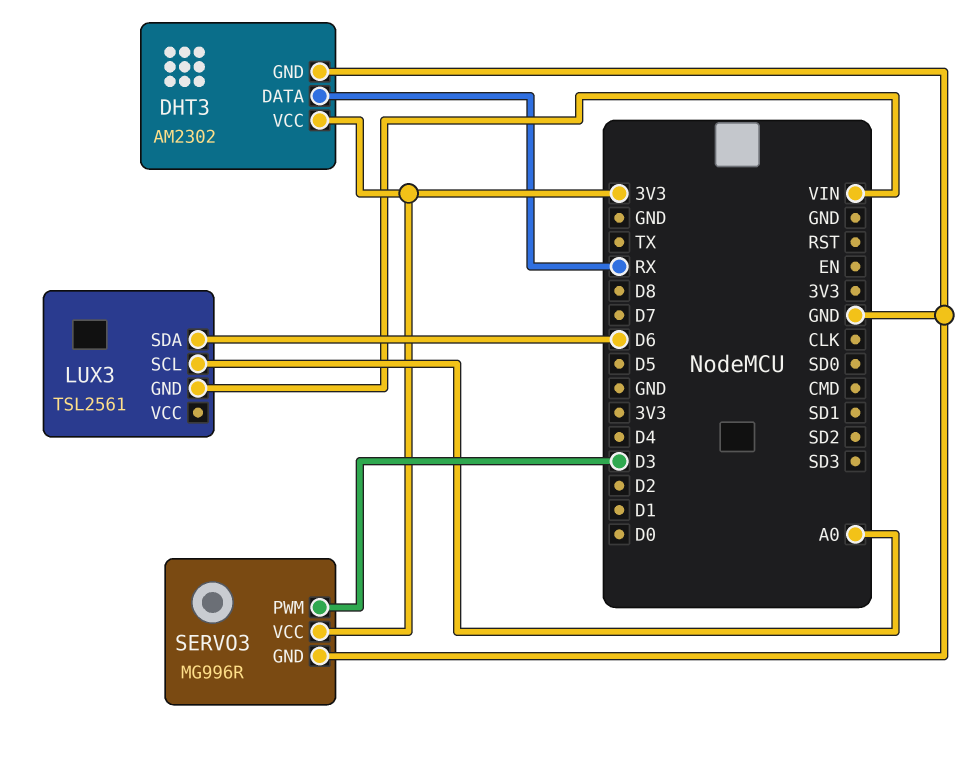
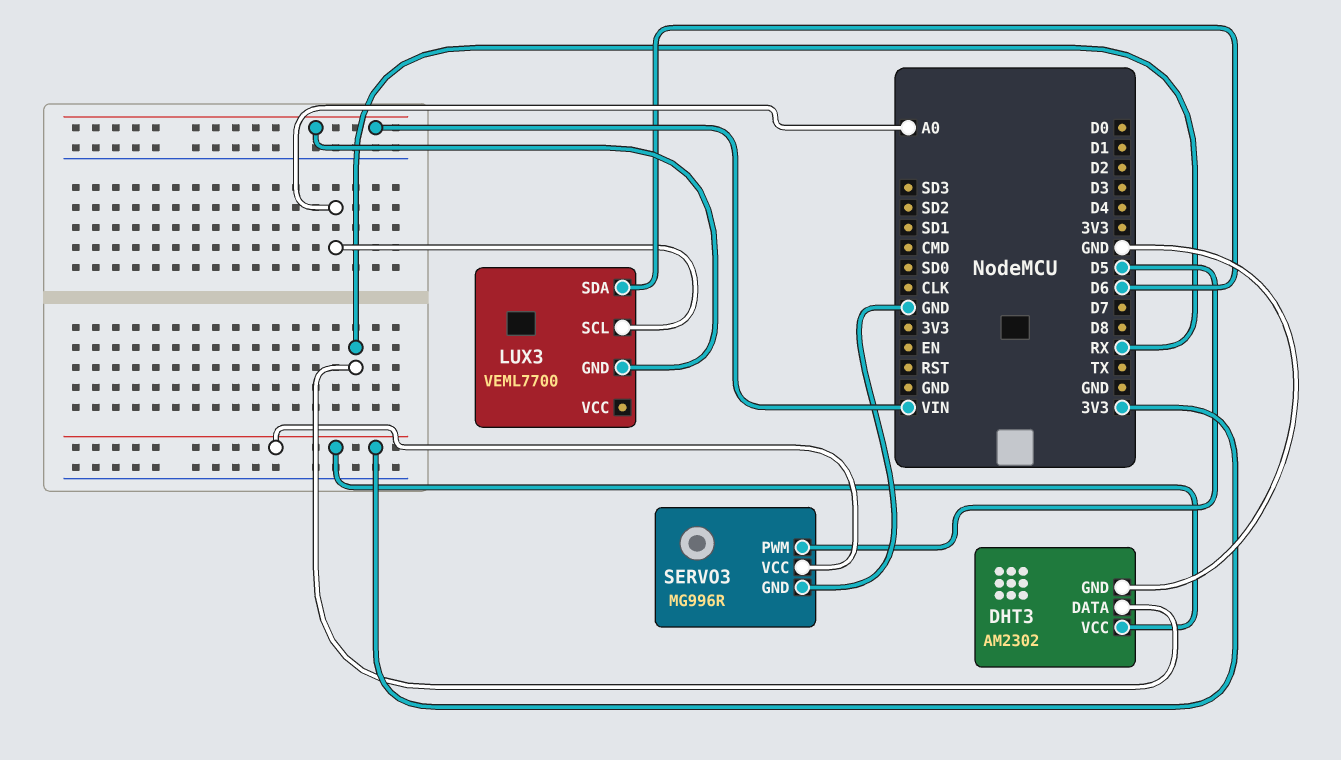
LUX3: TSL2561 -> VEML7700
SERVO3 pin PWM: D3 -> D5

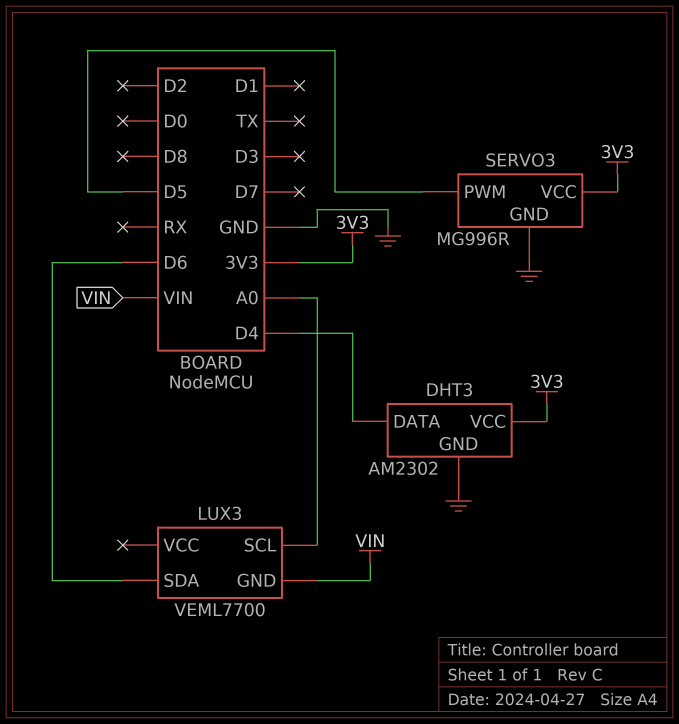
DHT3 pin DATA: RX -> D4

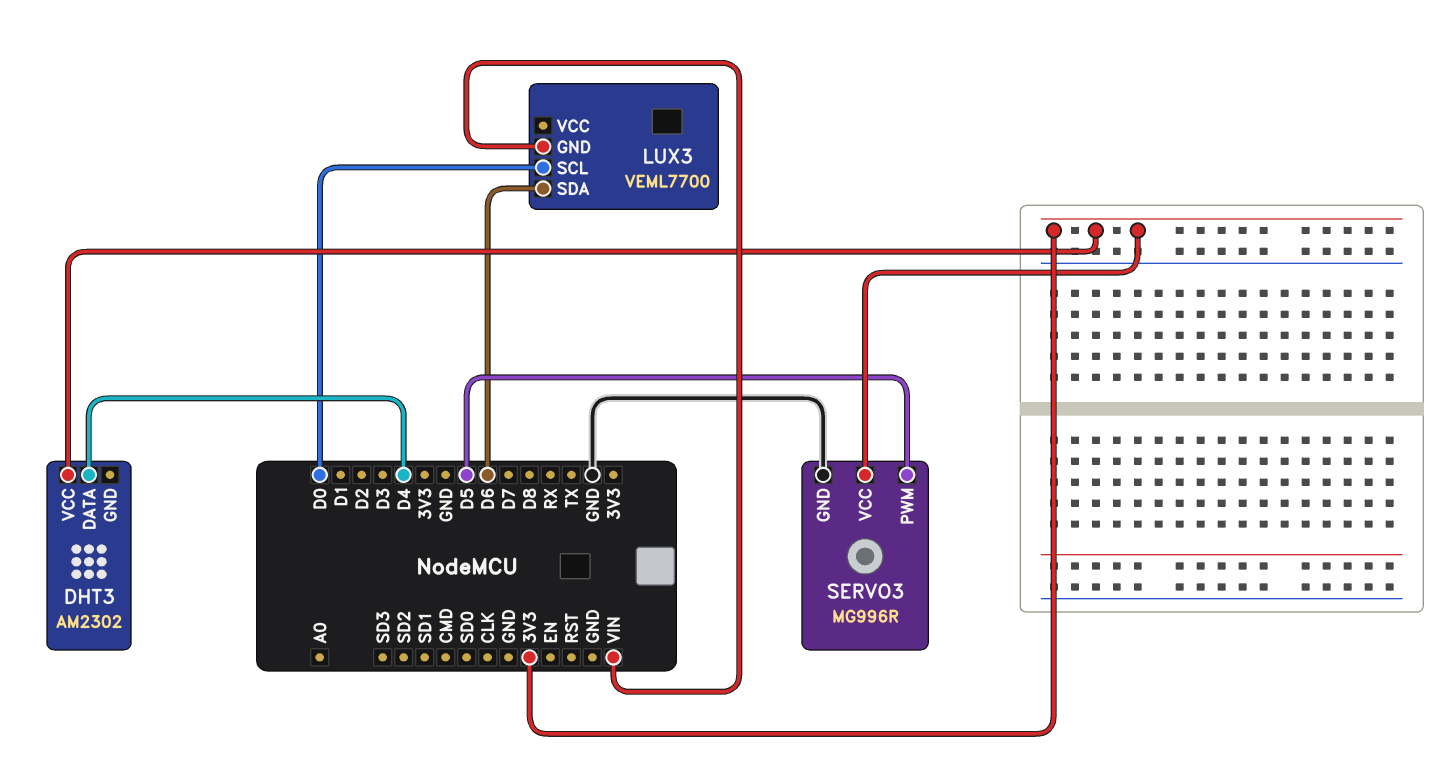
DHT3 pin GND: GND -> none
LUX3 pin SCL: A0 -> D0

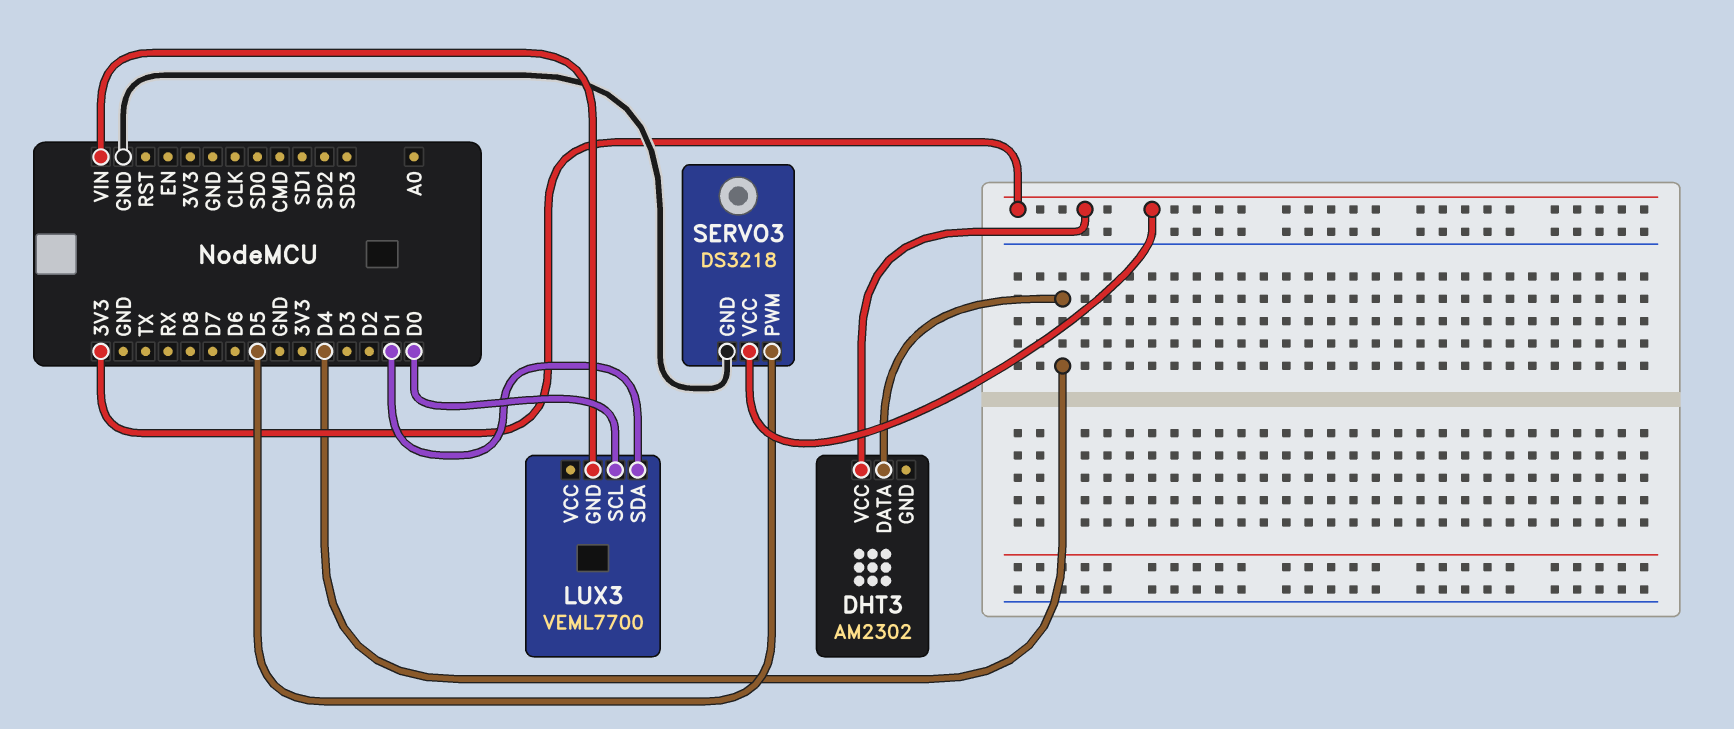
LUX3 pin SDA: D6 -> D1
SERVO3: MG996R -> DS3218

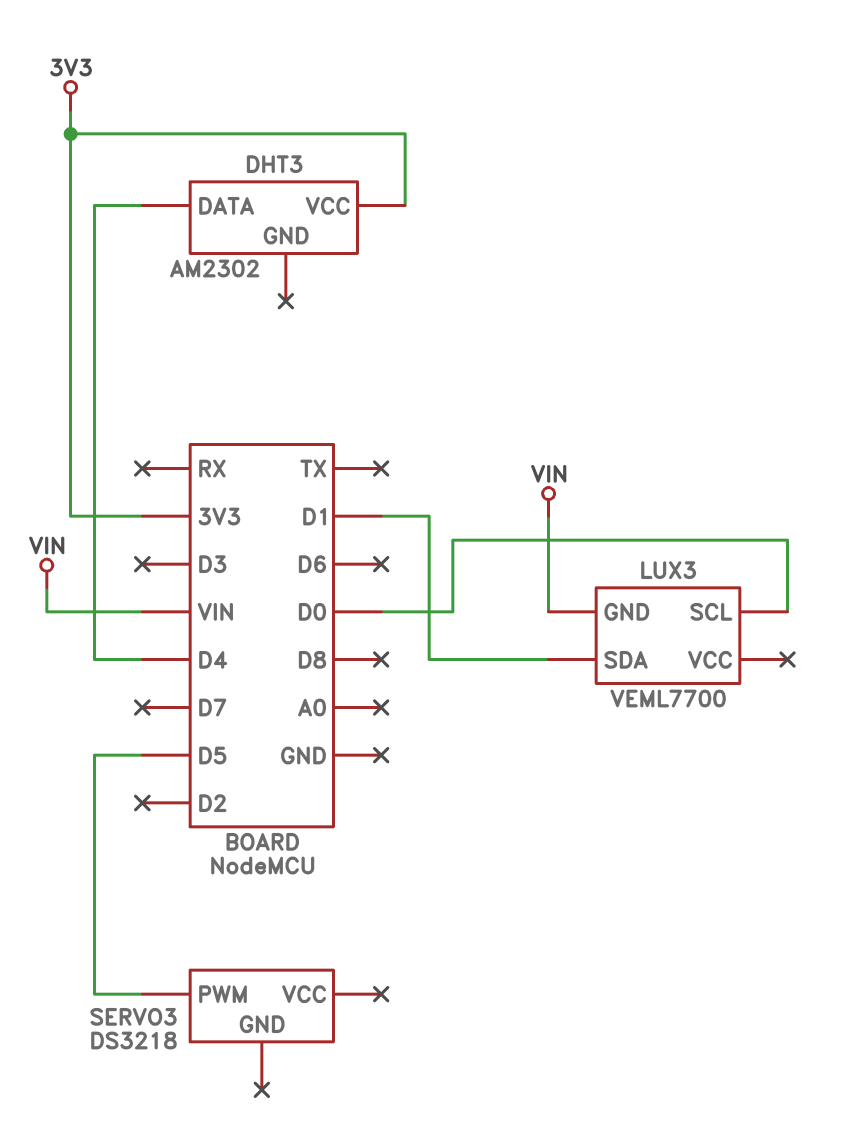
SERVO3 pin GND: GND -> none
SERVO3 pin VCC: 3V3 -> none

